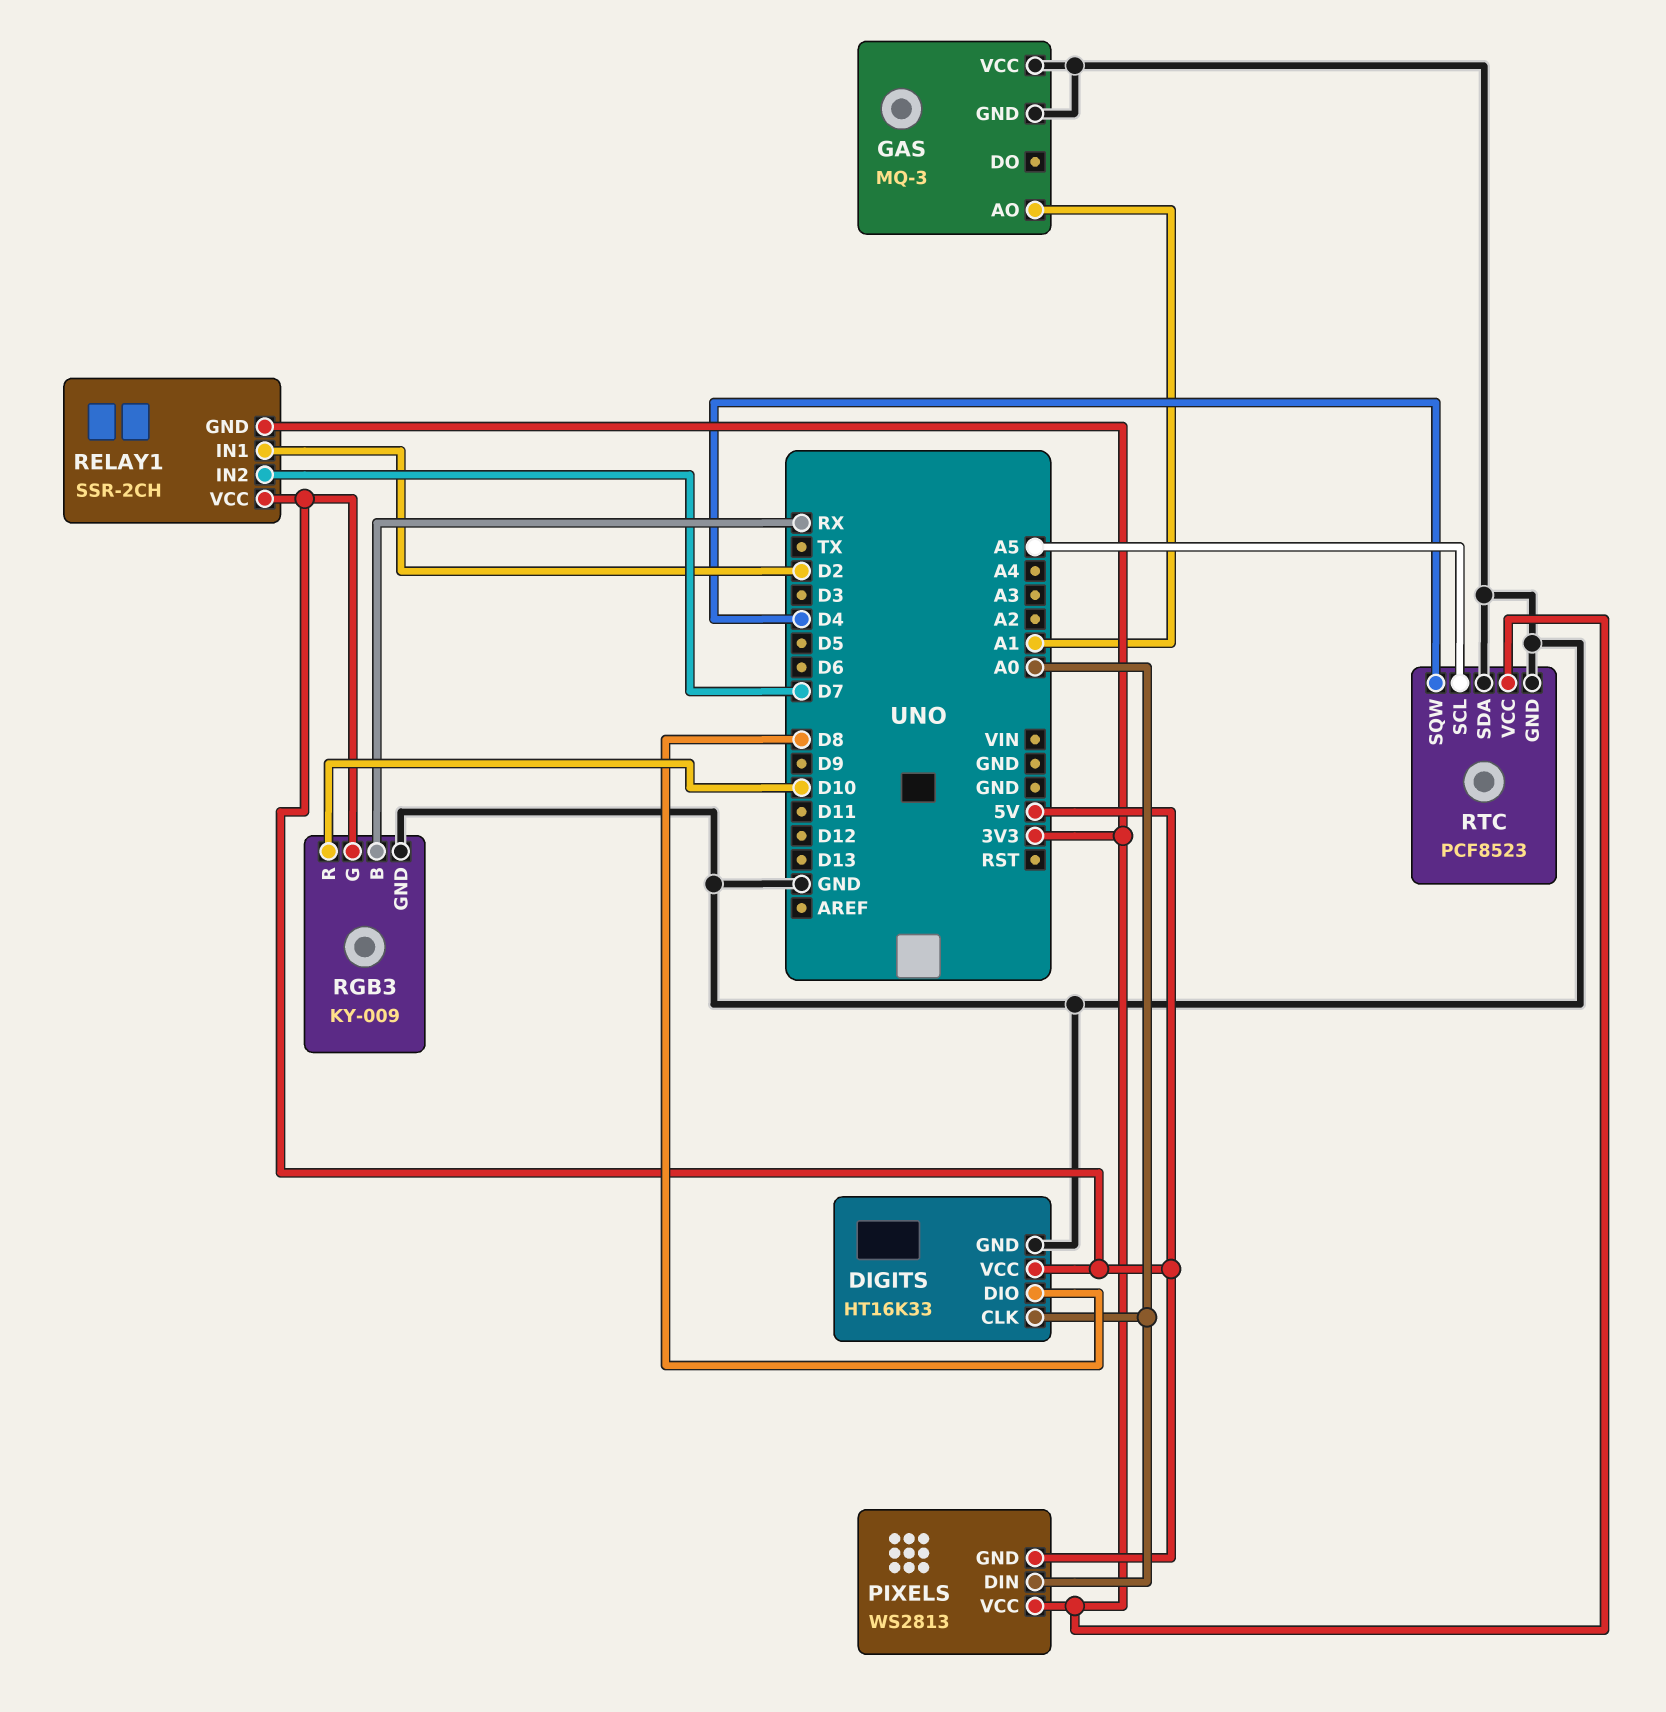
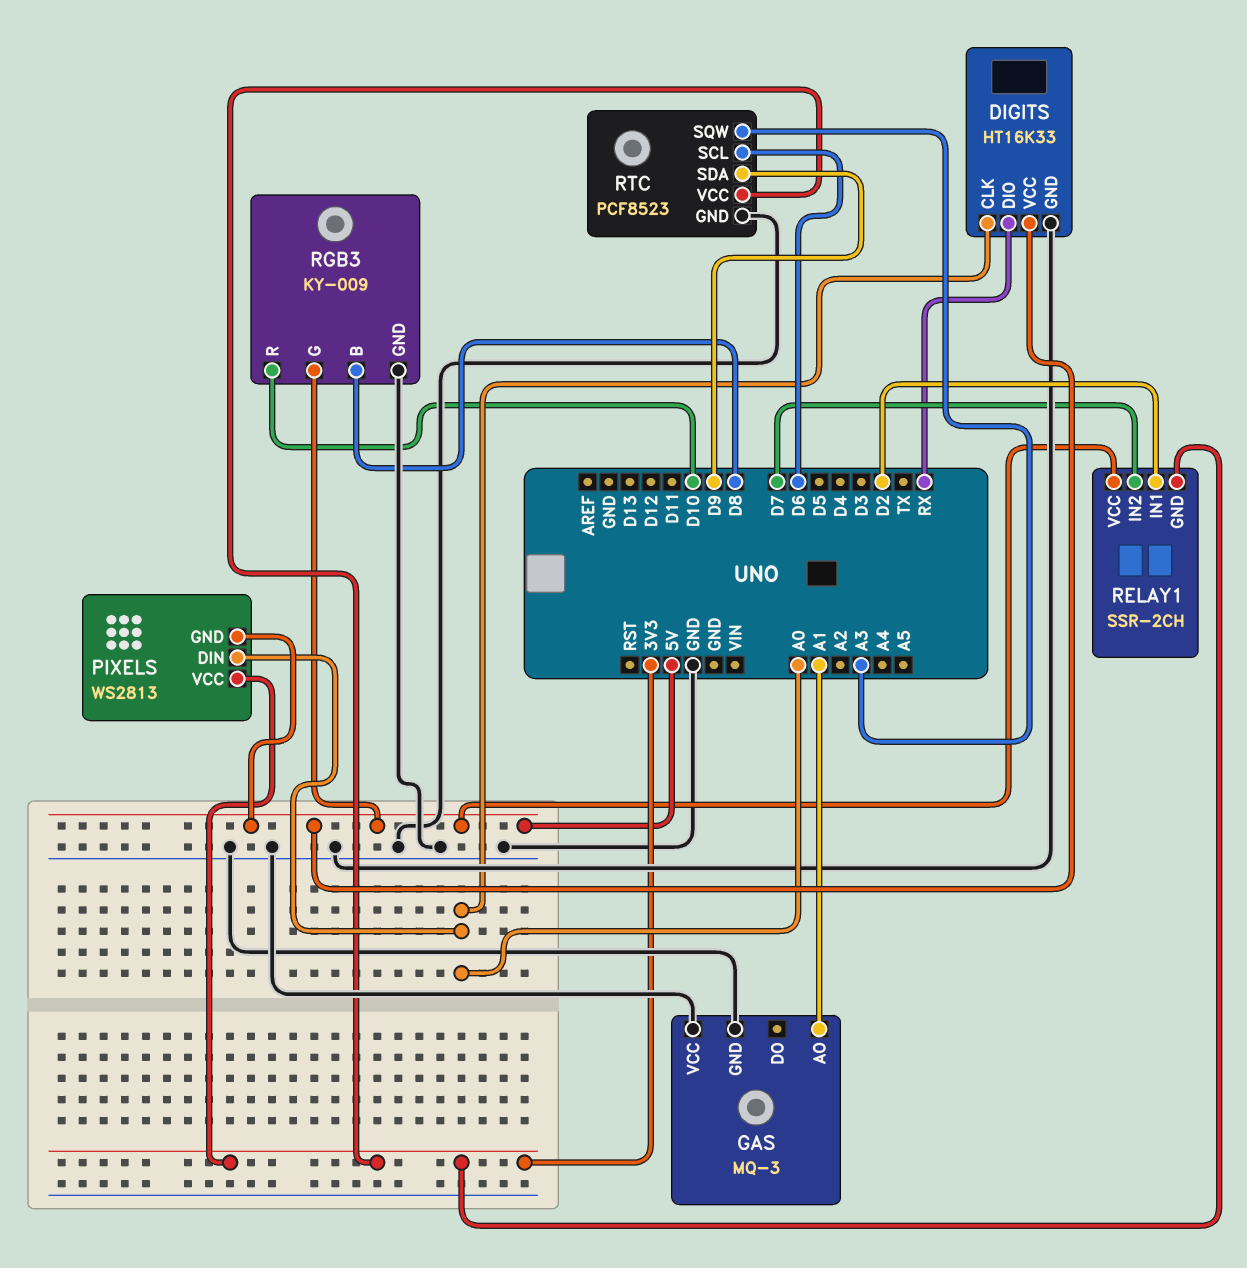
DIGITS pin DIO: D8 -> RX
RGB3 pin B: RX -> D8
RTC pin SCL: A5 -> D6
RTC pin SDA: GND -> D9
RTC pin SQW: D4 -> A3

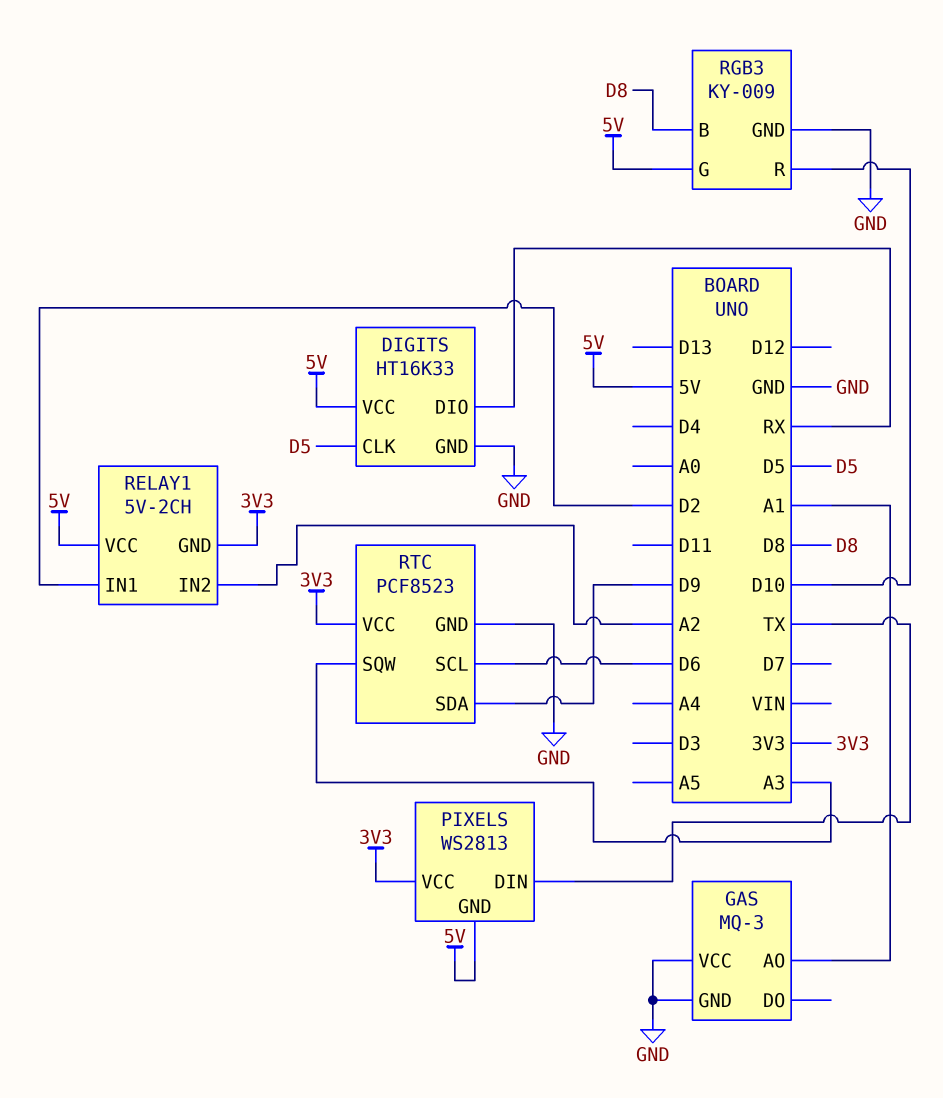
DIGITS pin CLK: A0 -> D5
PIXELS pin DIN: A0 -> TX
RELAY1: SSR-2CH -> 5V-2CH
RELAY1 pin IN2: D7 -> A2

